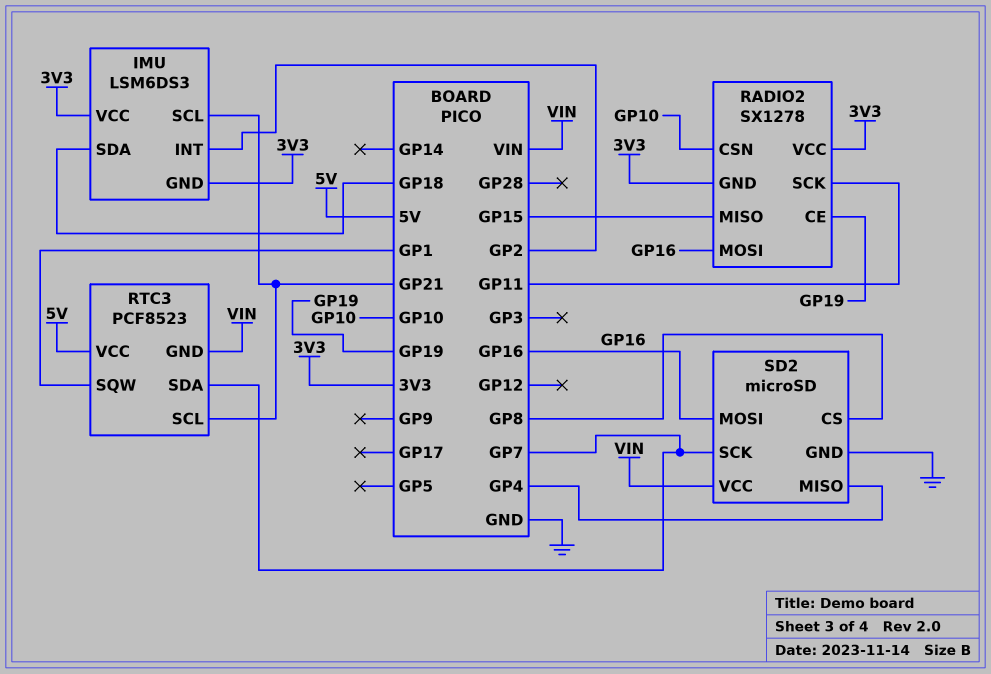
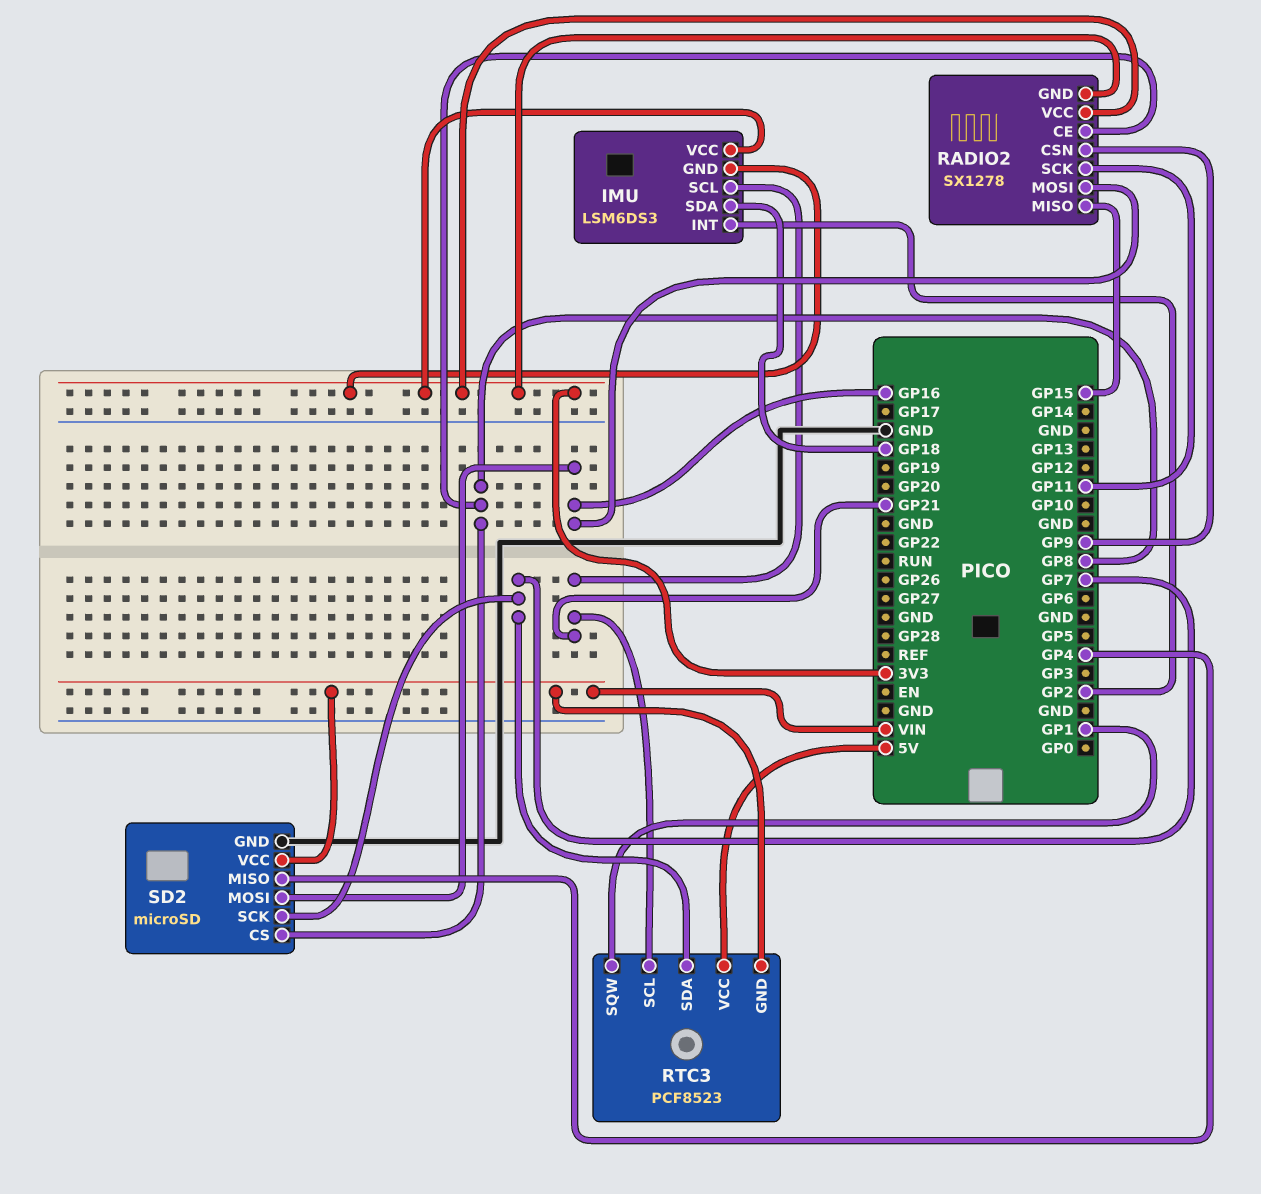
RADIO2 pin CE: GP19 -> GP8
RADIO2 pin CSN: GP10 -> GP9

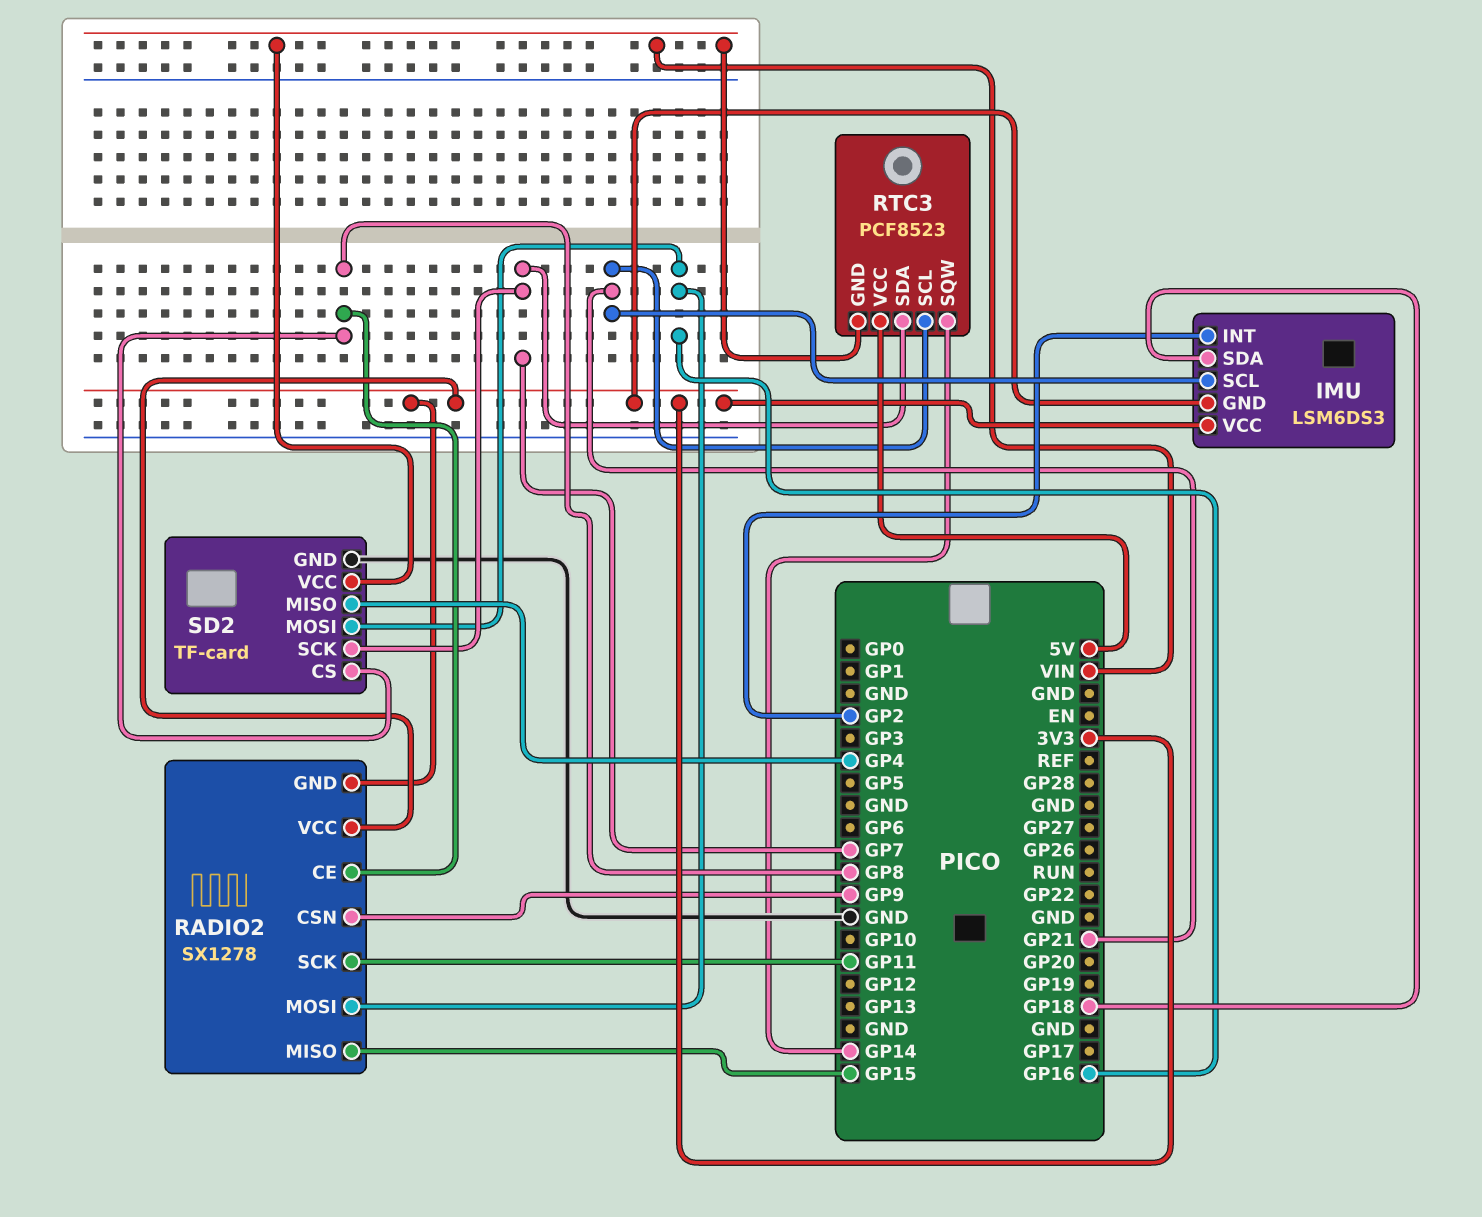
RTC3 pin SQW: GP1 -> GP14
SD2: microSD -> TF-card

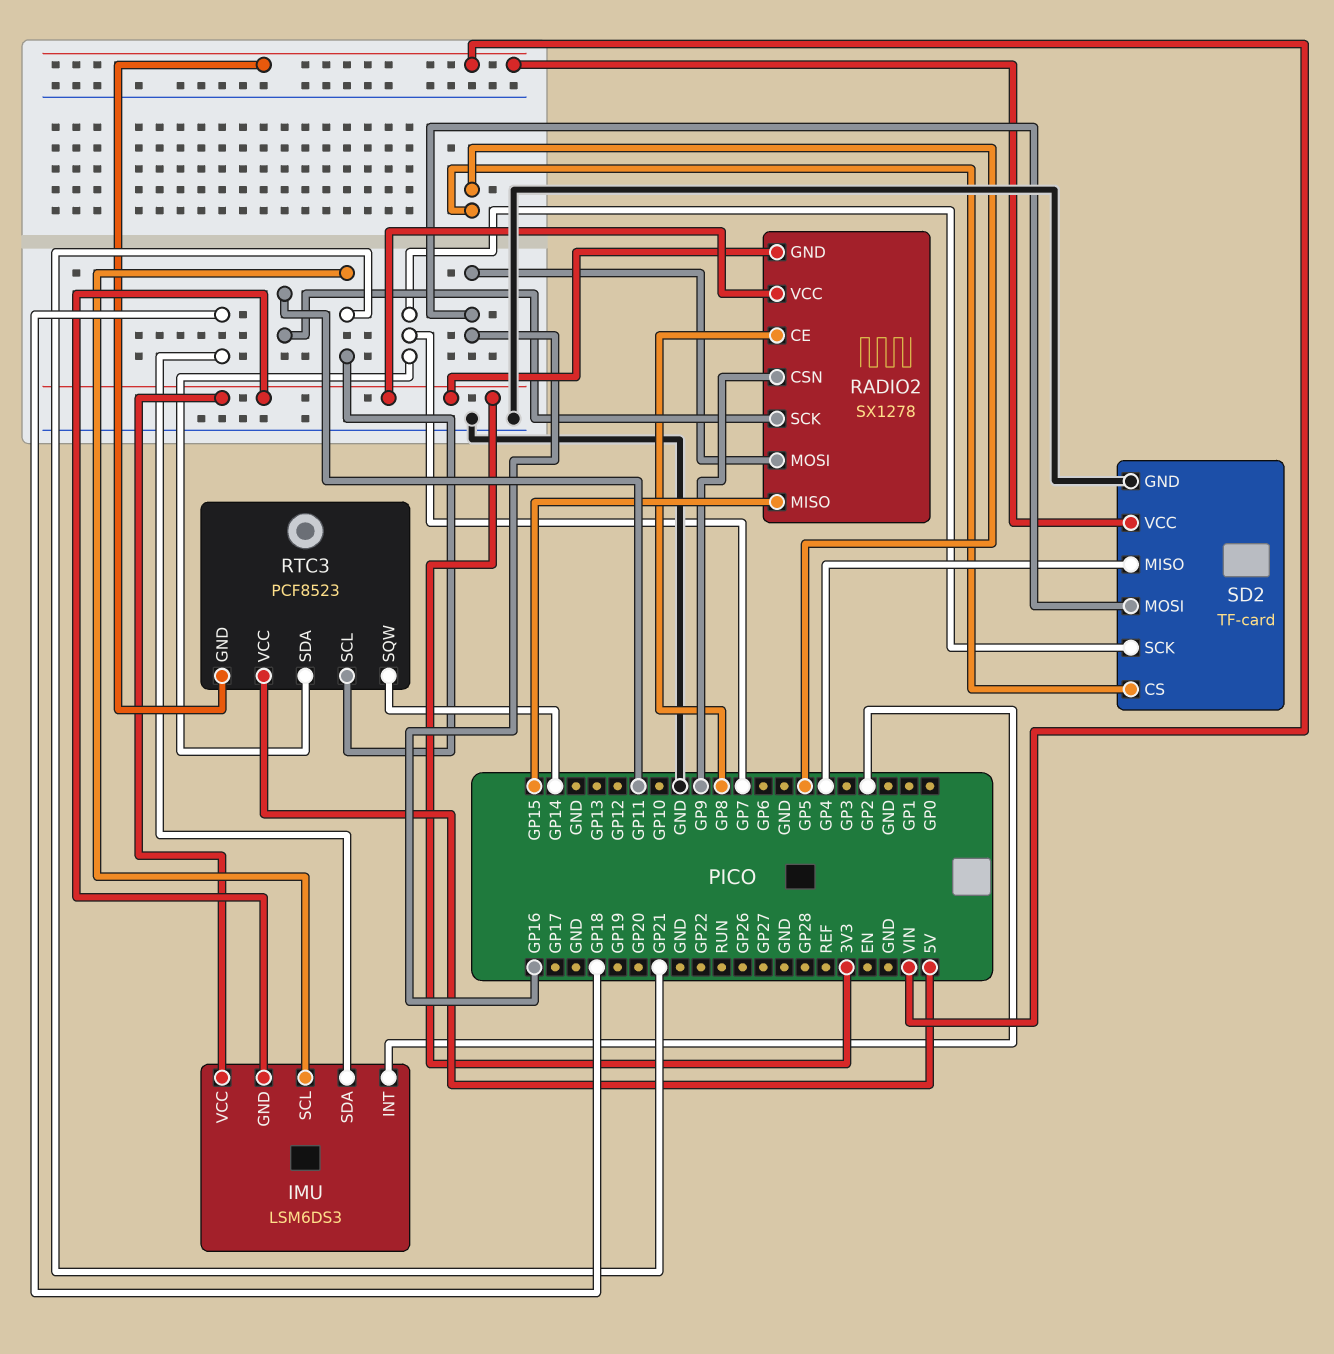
SD2 pin CS: GP8 -> GP5

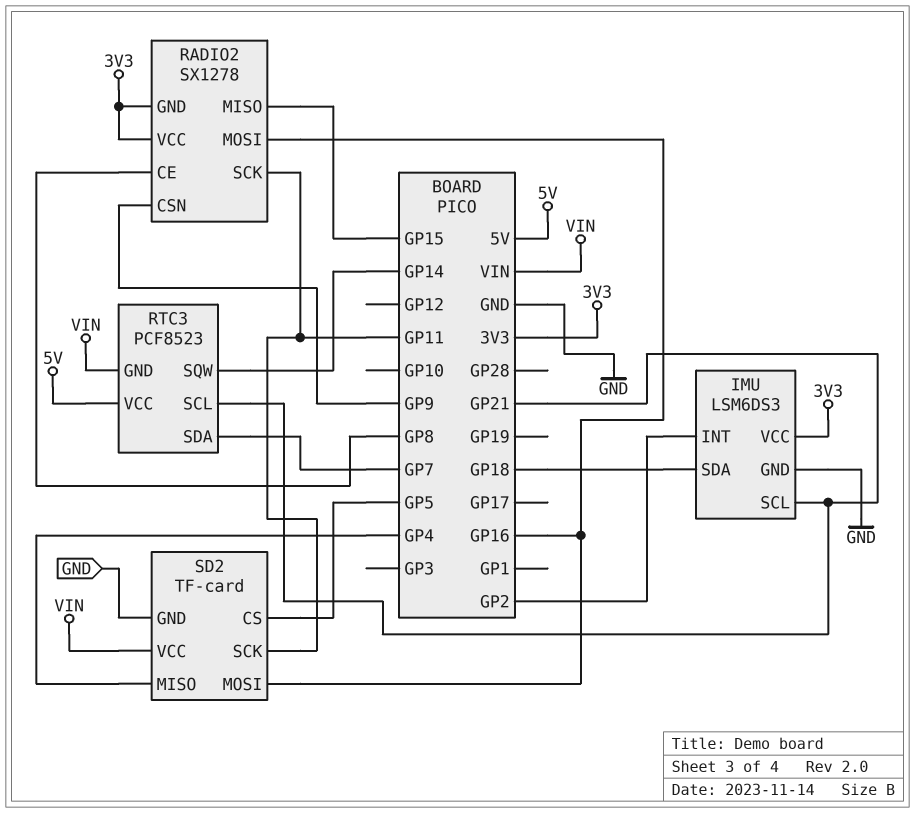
IMU pin GND: 3V3 -> GND
SD2 pin SCK: GP7 -> GP11

